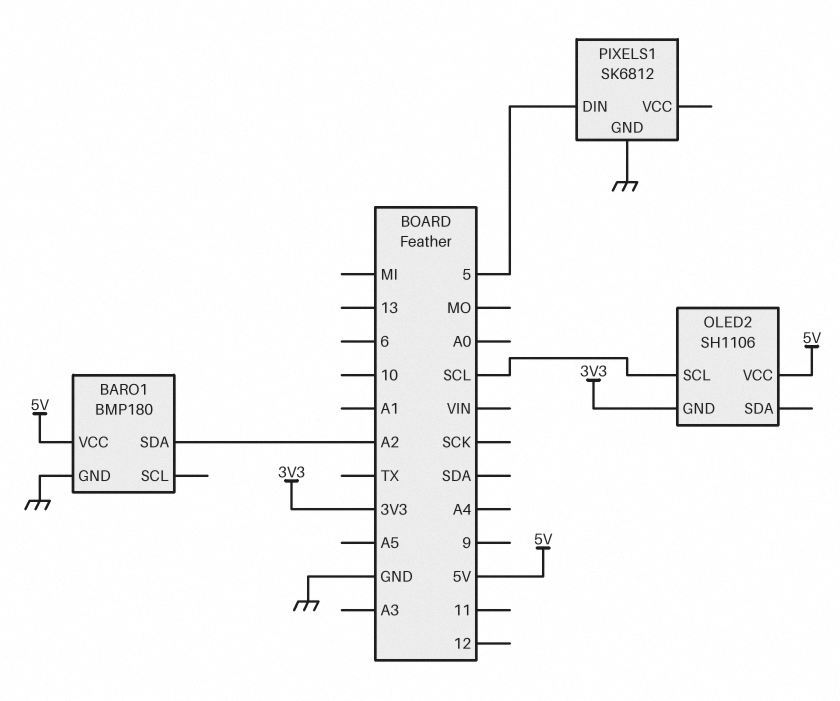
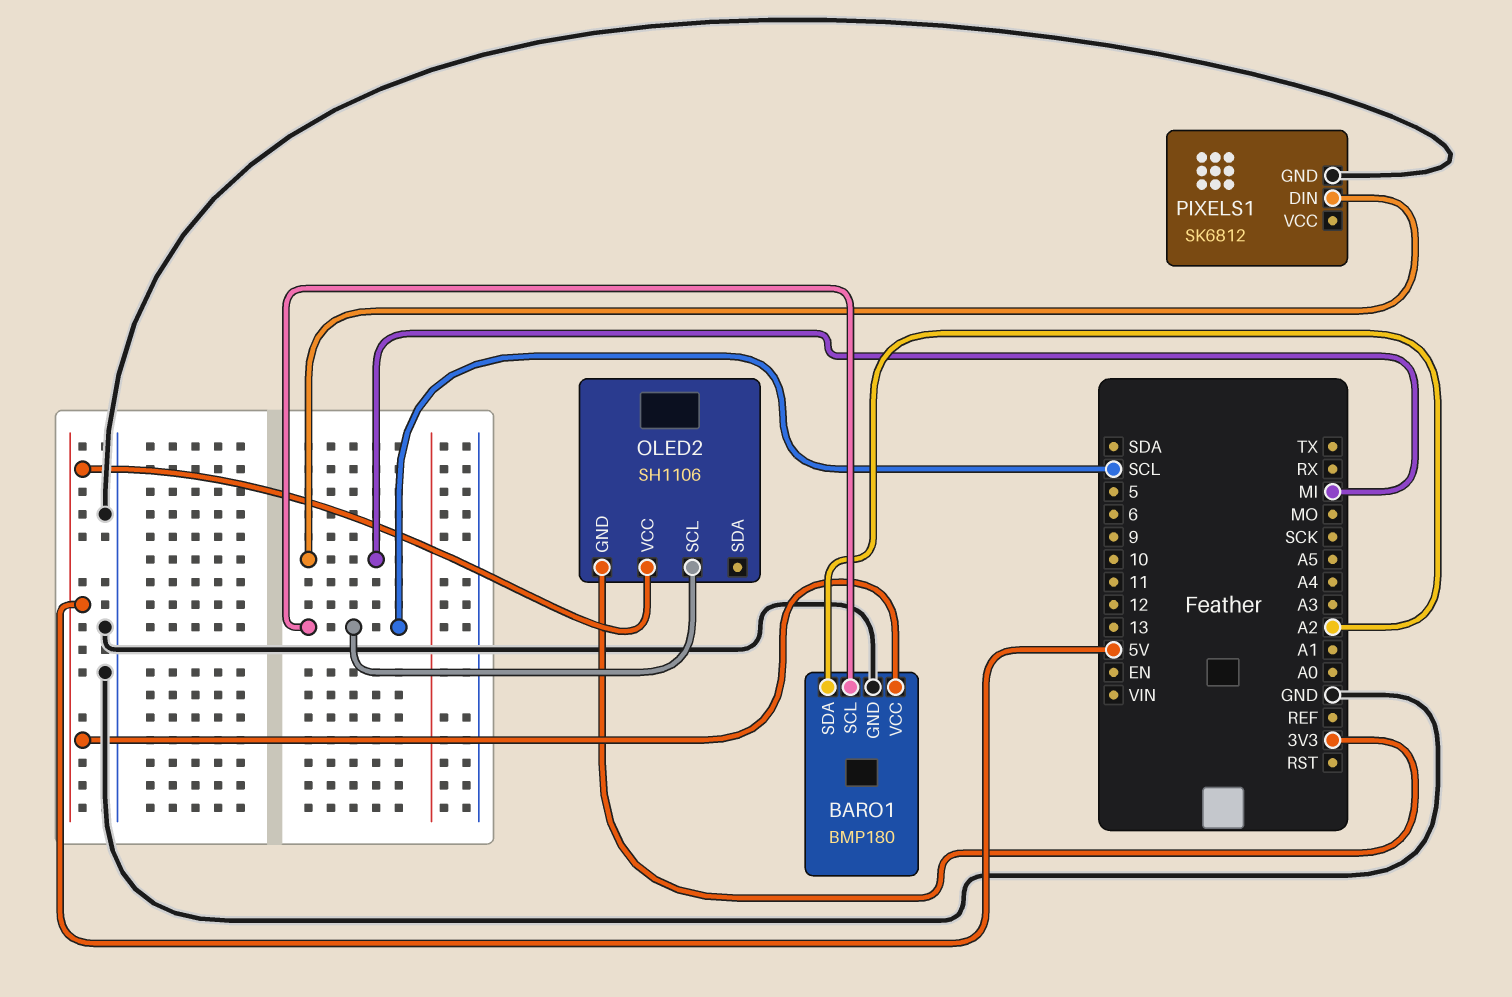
BARO1 pin SCL: none -> SCL
PIXELS1 pin DIN: 5 -> MI

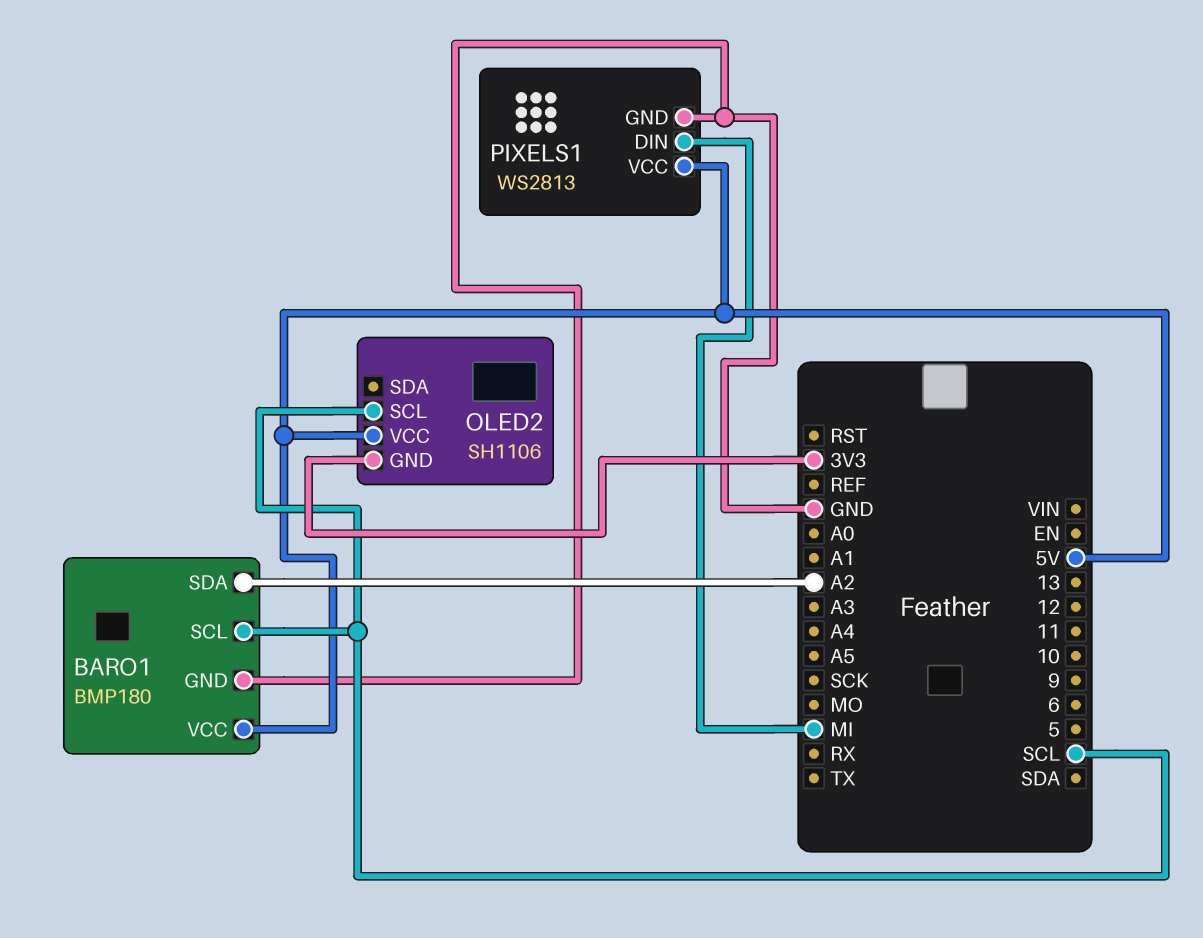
PIXELS1: SK6812 -> WS2813
PIXELS1 pin VCC: none -> 5V

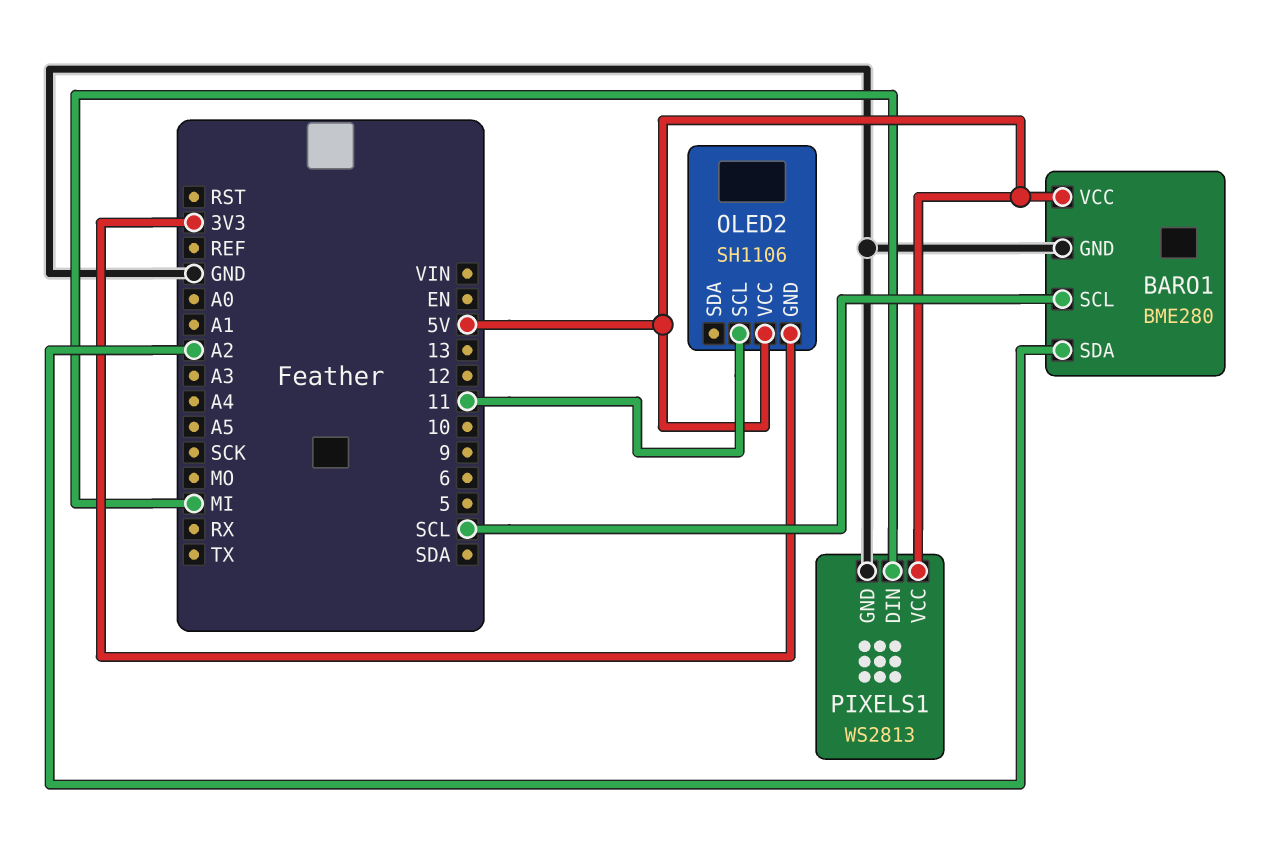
BARO1: BMP180 -> BME280
OLED2 pin SCL: SCL -> 11

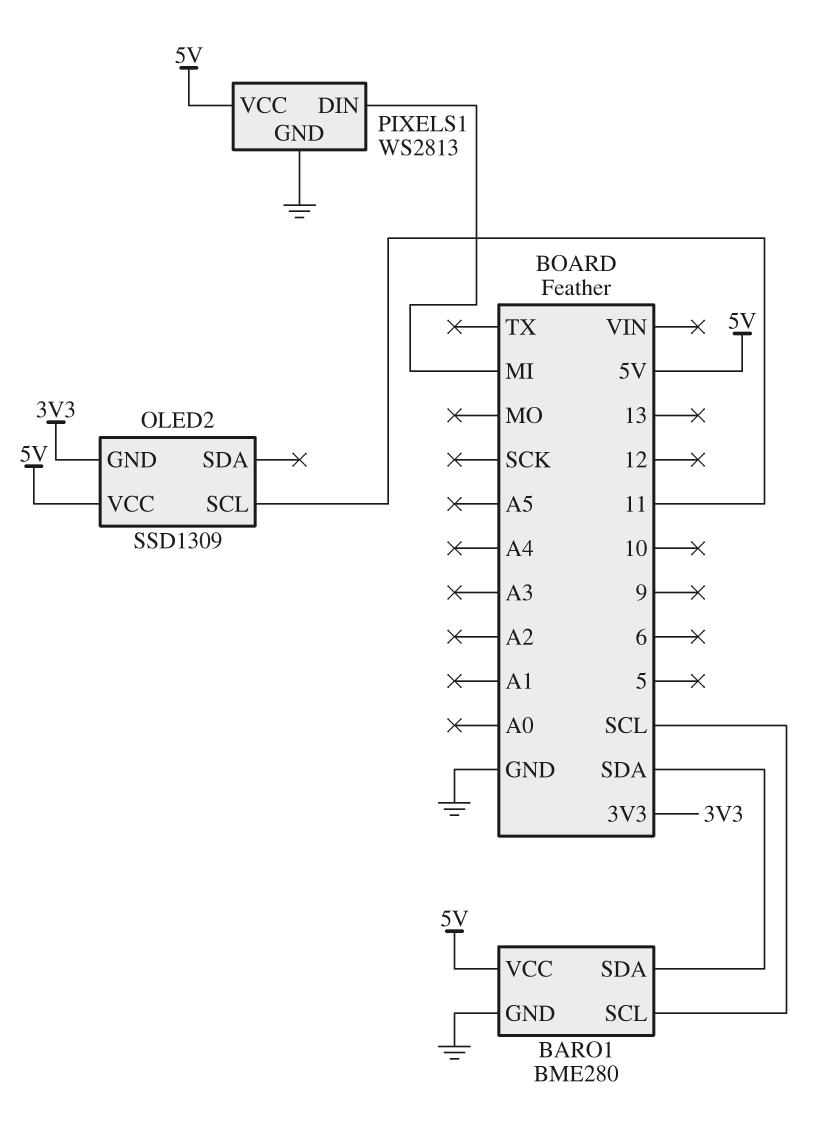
BARO1 pin SDA: A2 -> SDA
OLED2: SH1106 -> SSD1309

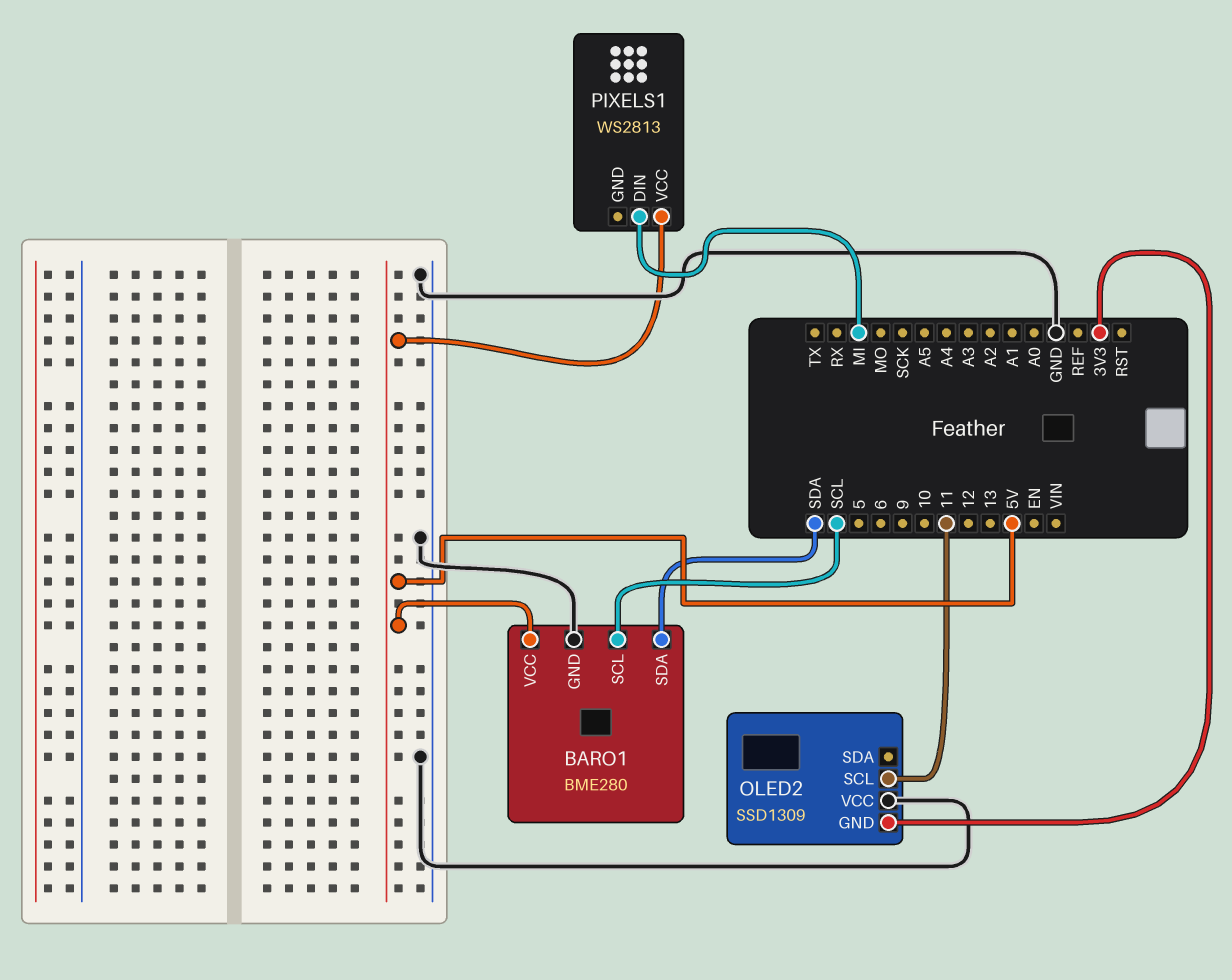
OLED2 pin VCC: 5V -> GND
PIXELS1 pin GND: GND -> none

